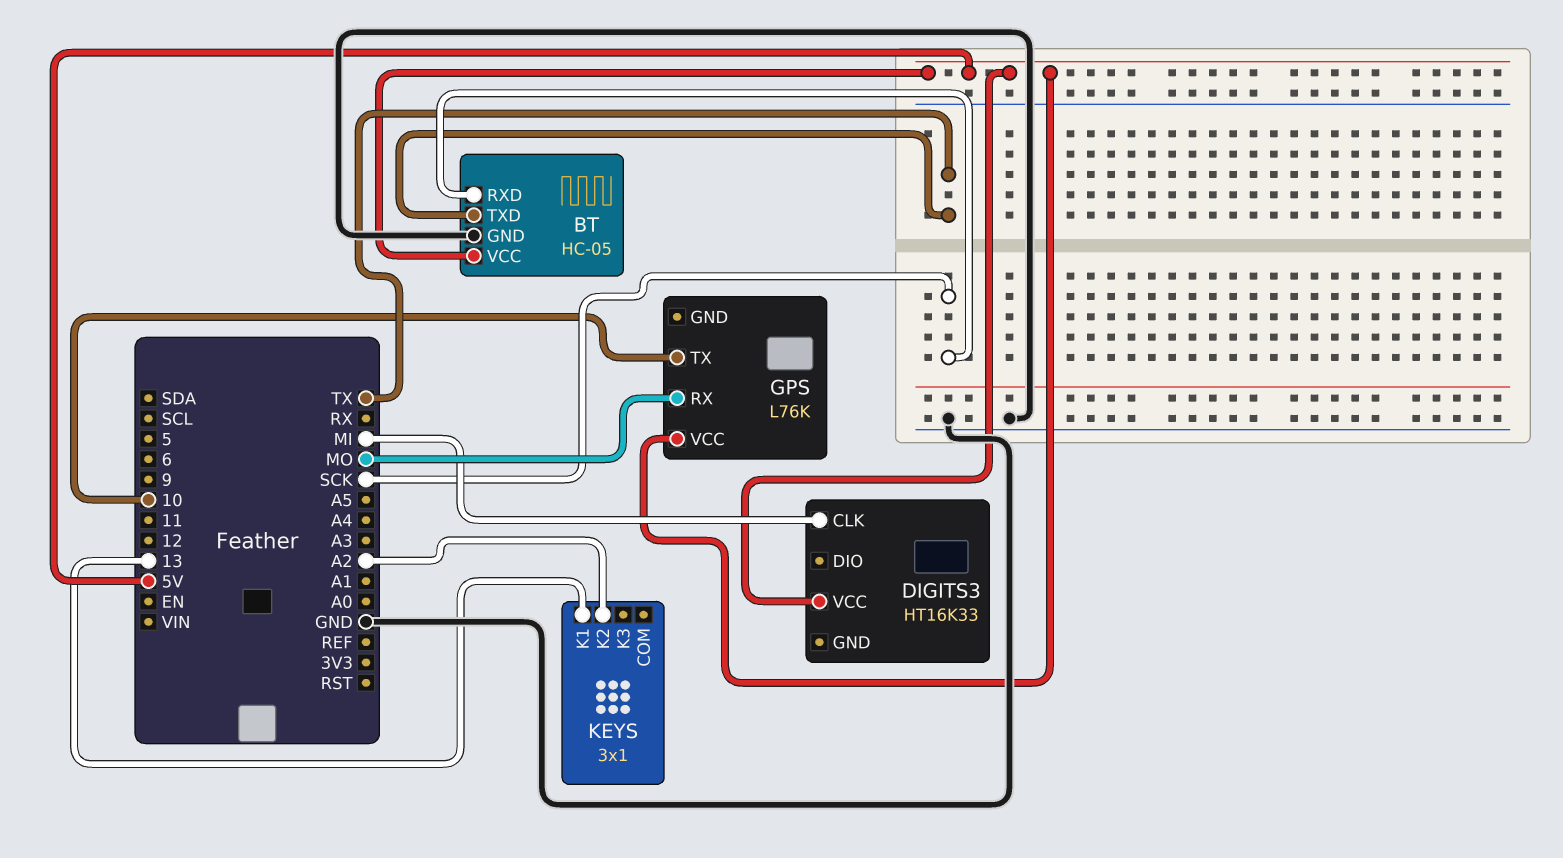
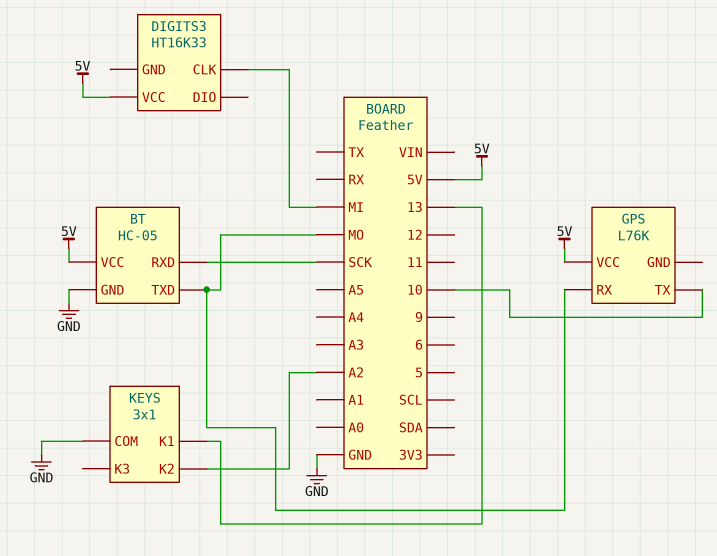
BT pin TXD: TX -> MO
KEYS pin COM: none -> GND

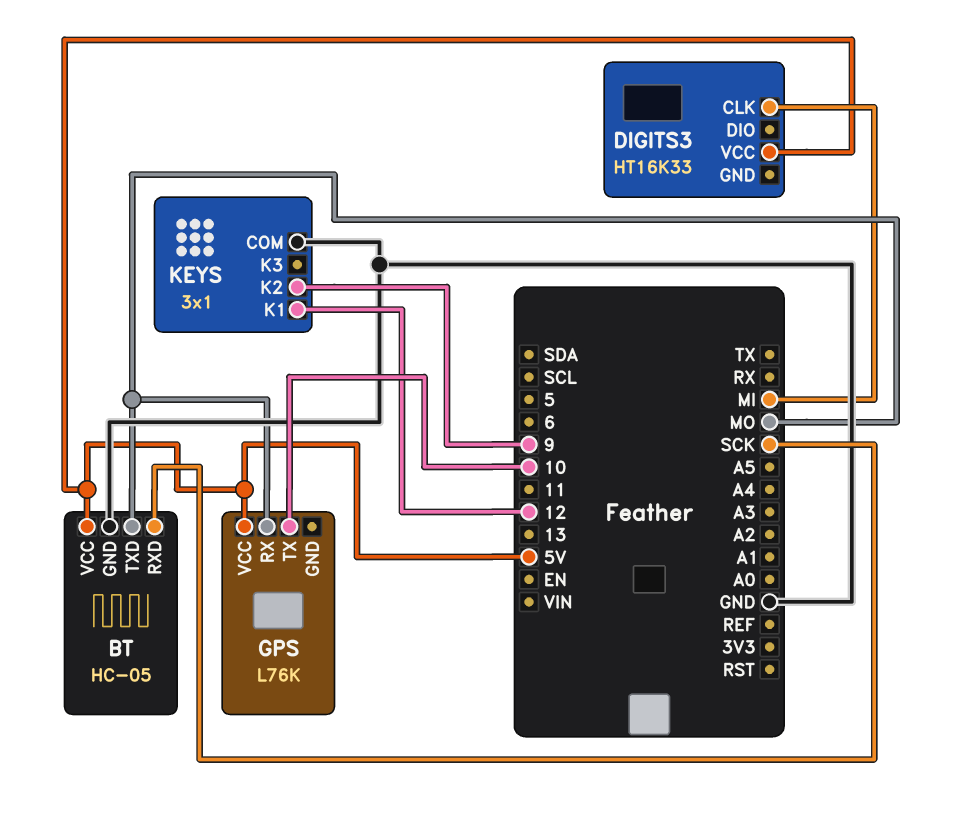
KEYS pin K1: 13 -> 12
KEYS pin K2: A2 -> 9

